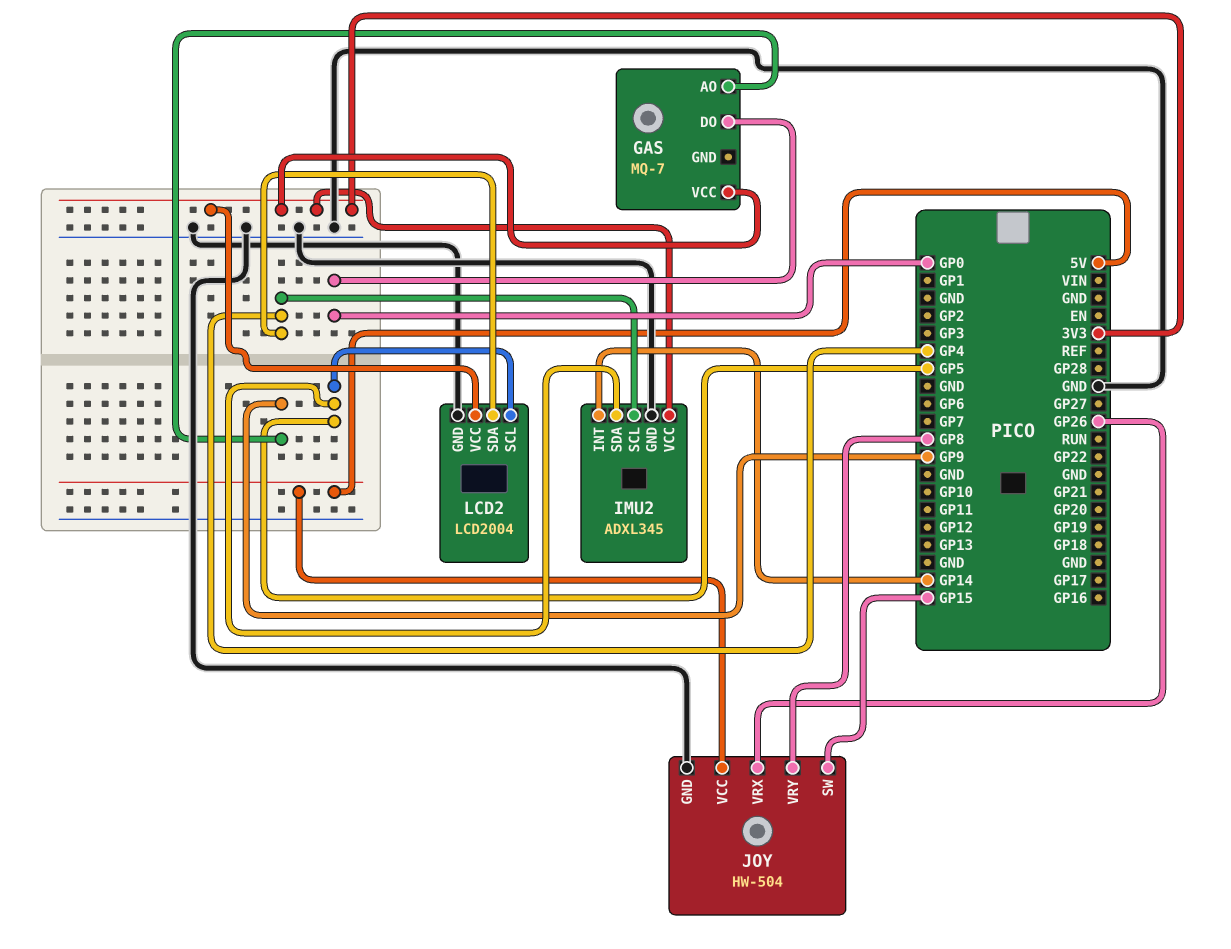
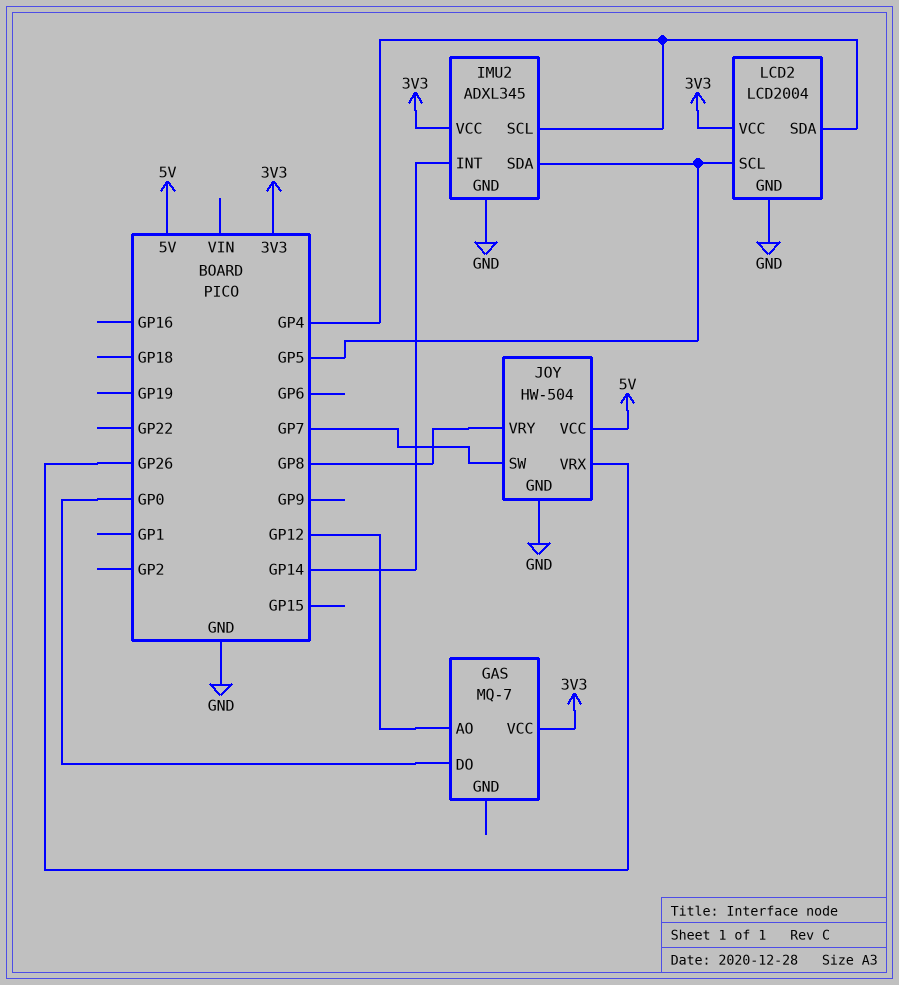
GAS pin AO: GP9 -> GP12
JOY pin SW: GP15 -> GP7

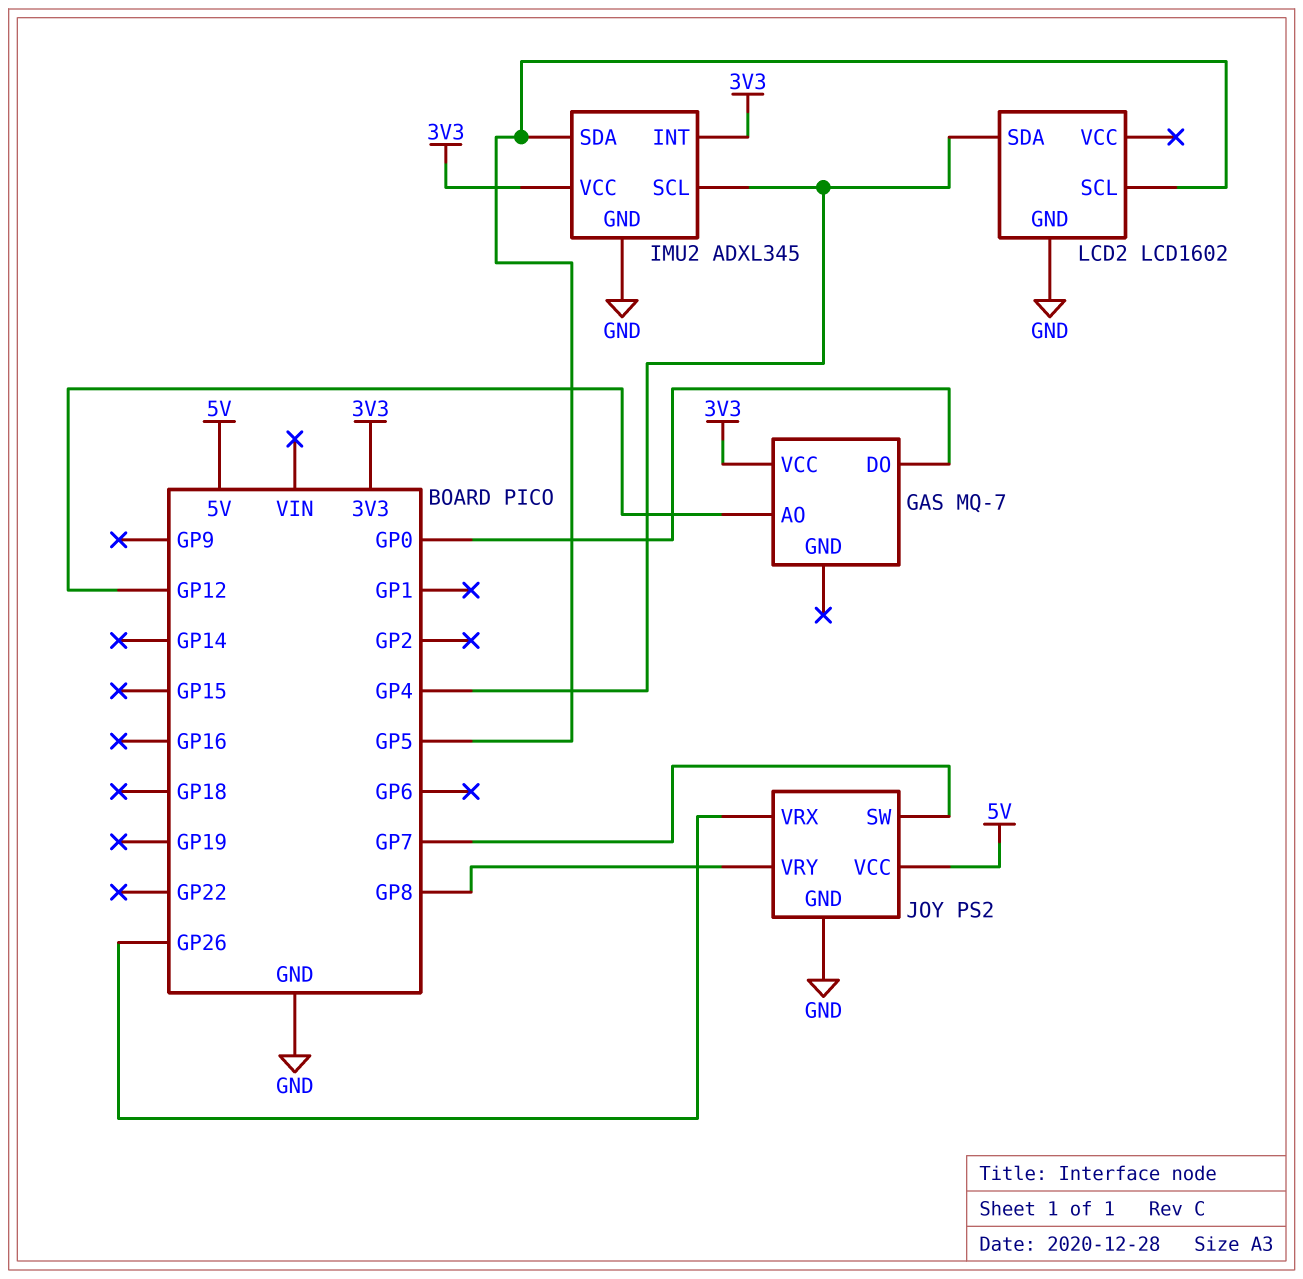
IMU2 pin INT: GP14 -> 3V3
JOY: HW-504 -> PS2
LCD2: LCD2004 -> LCD1602
LCD2 pin VCC: 3V3 -> none

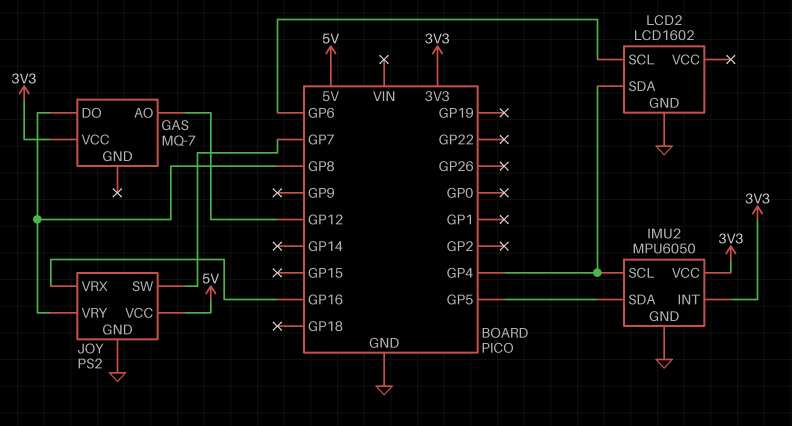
GAS pin DO: GP0 -> GP8
IMU2: ADXL345 -> MPU6050
JOY pin VRX: GP26 -> GP16
LCD2 pin SCL: GP5 -> GP6

